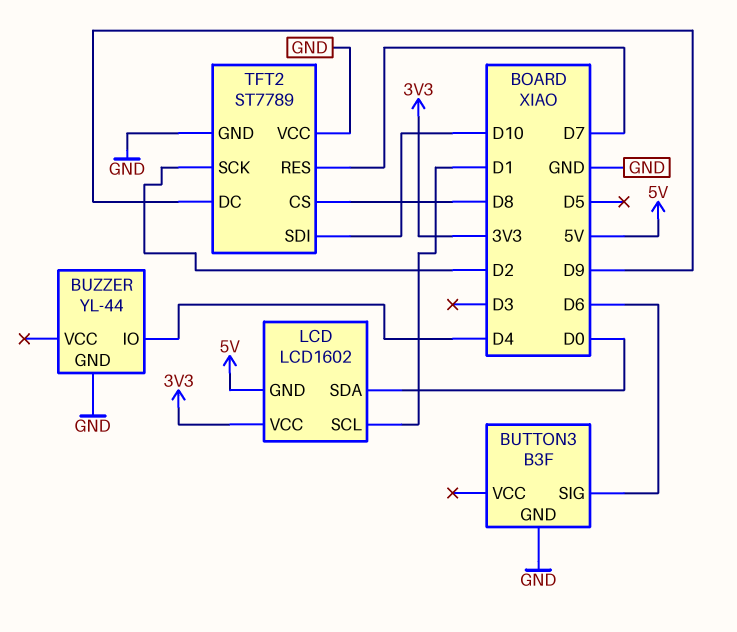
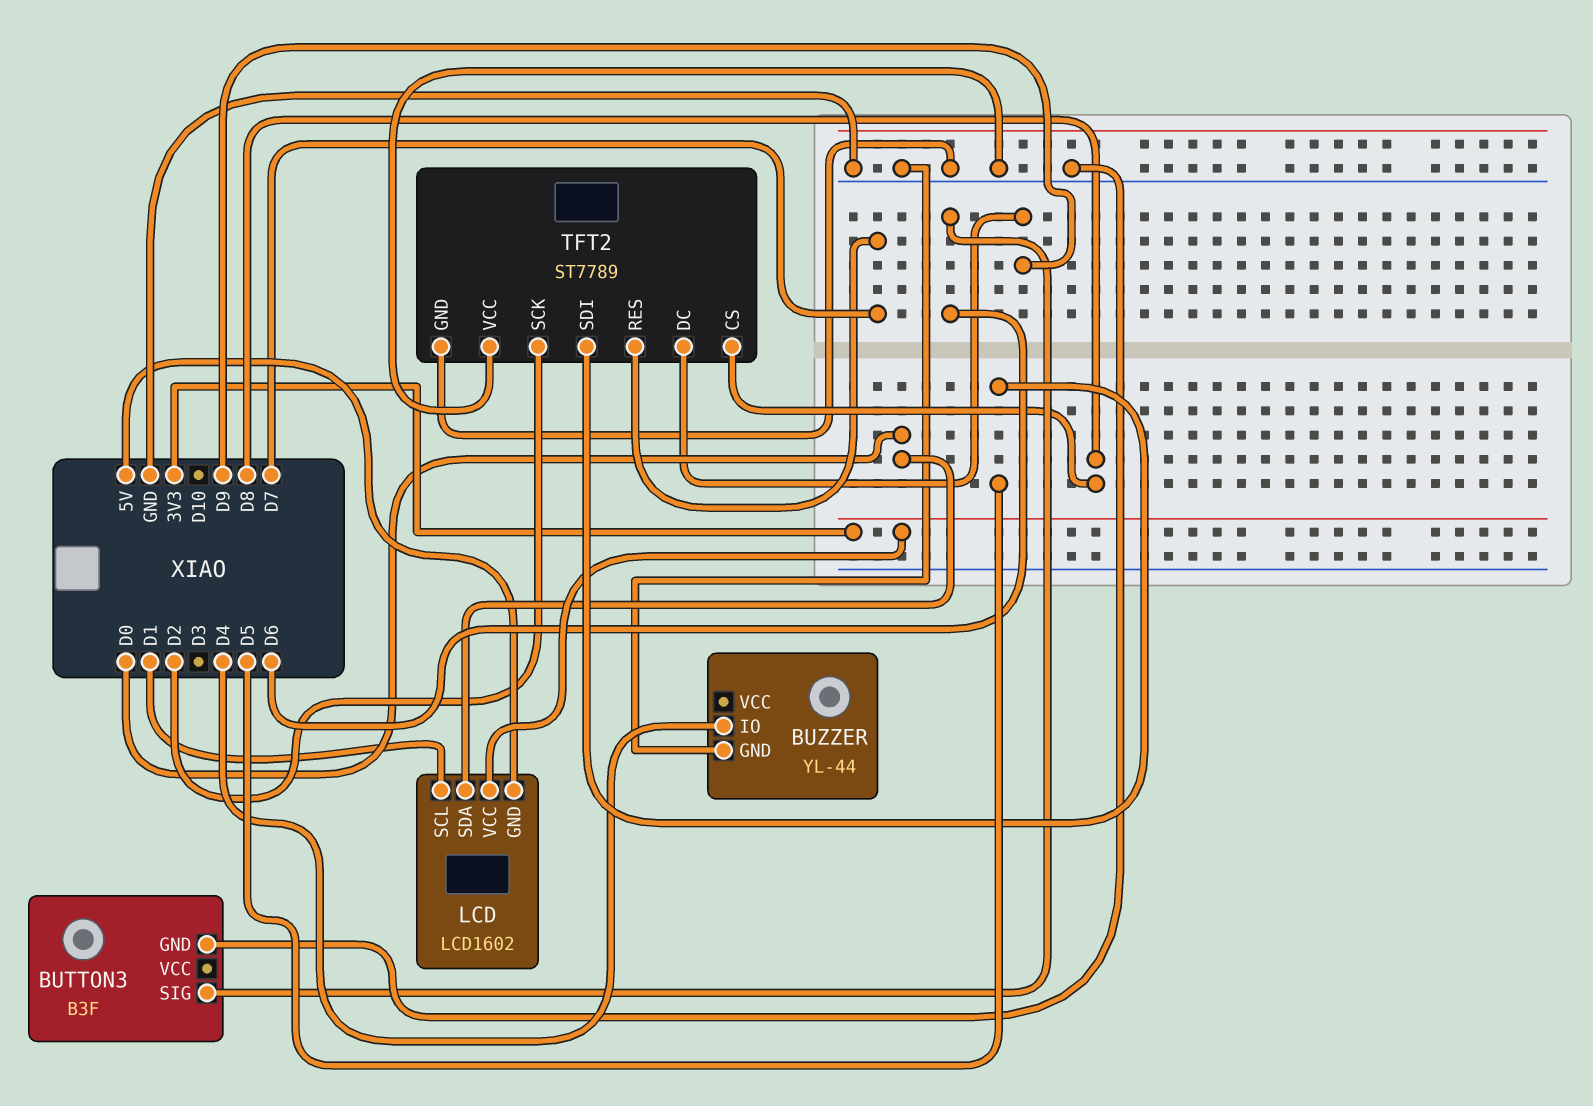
TFT2 pin SDI: D10 -> D5

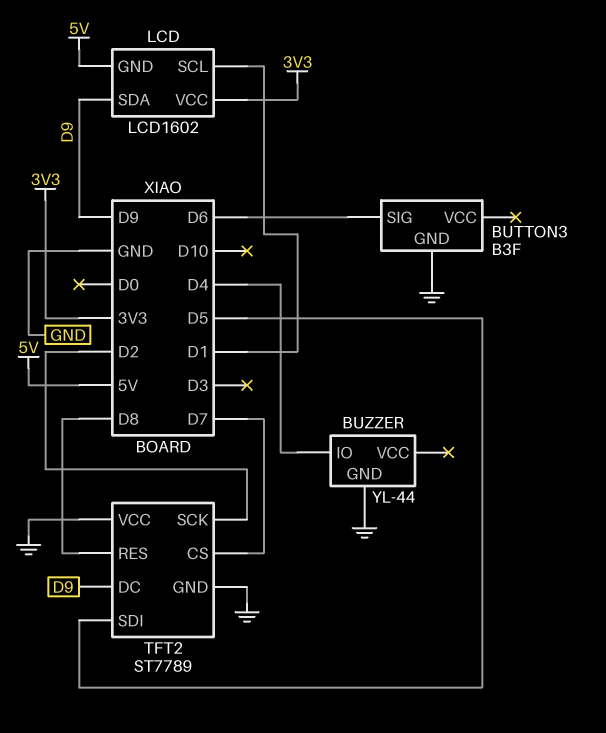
LCD pin SDA: D0 -> D9
TFT2 pin CS: D8 -> D7
TFT2 pin RES: D7 -> D8

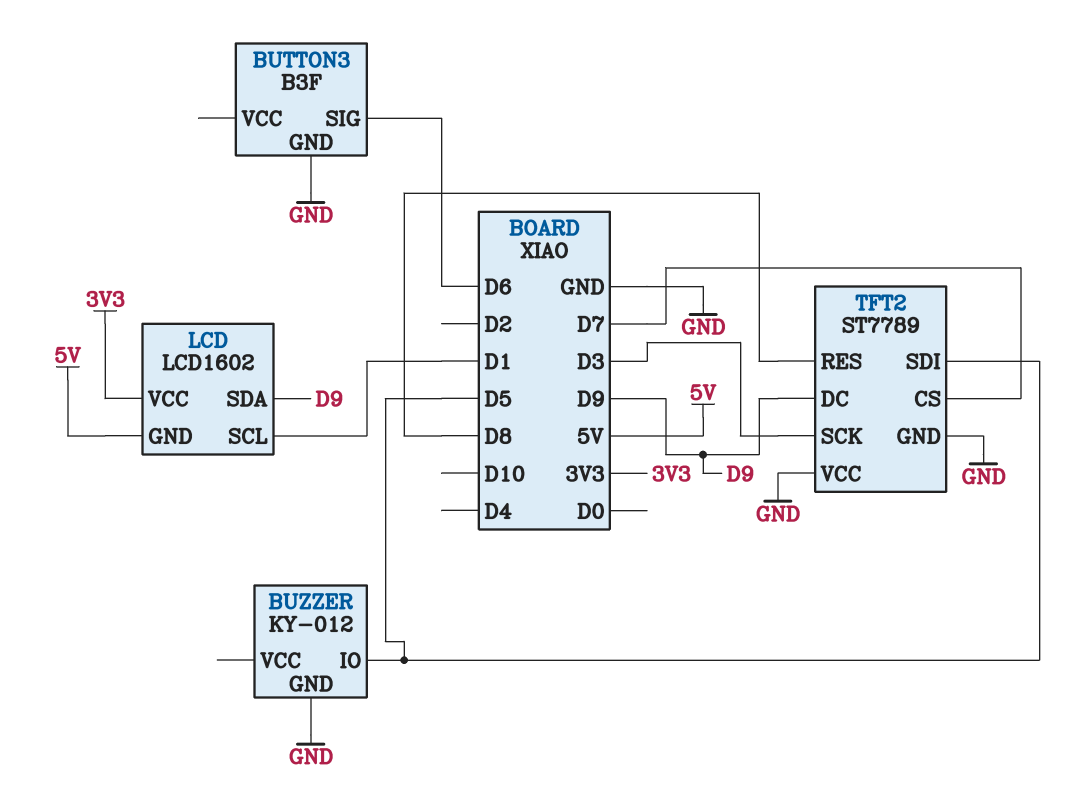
BUZZER: YL-44 -> KY-012
BUZZER pin IO: D4 -> D5
TFT2 pin SCK: D2 -> D3

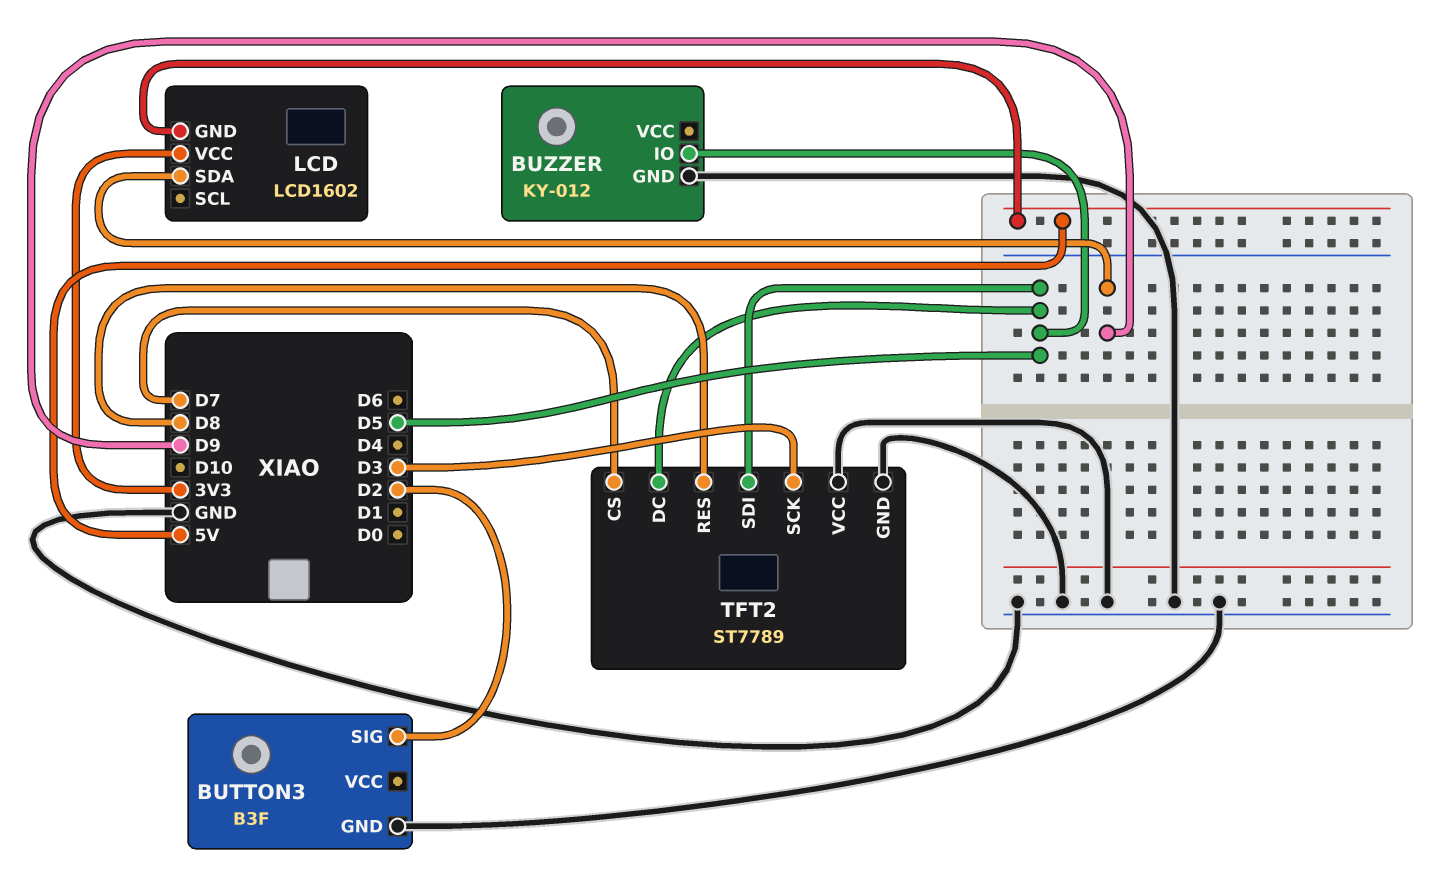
BUTTON3 pin SIG: D6 -> D2
LCD pin SCL: D1 -> none
TFT2 pin DC: D9 -> D5

